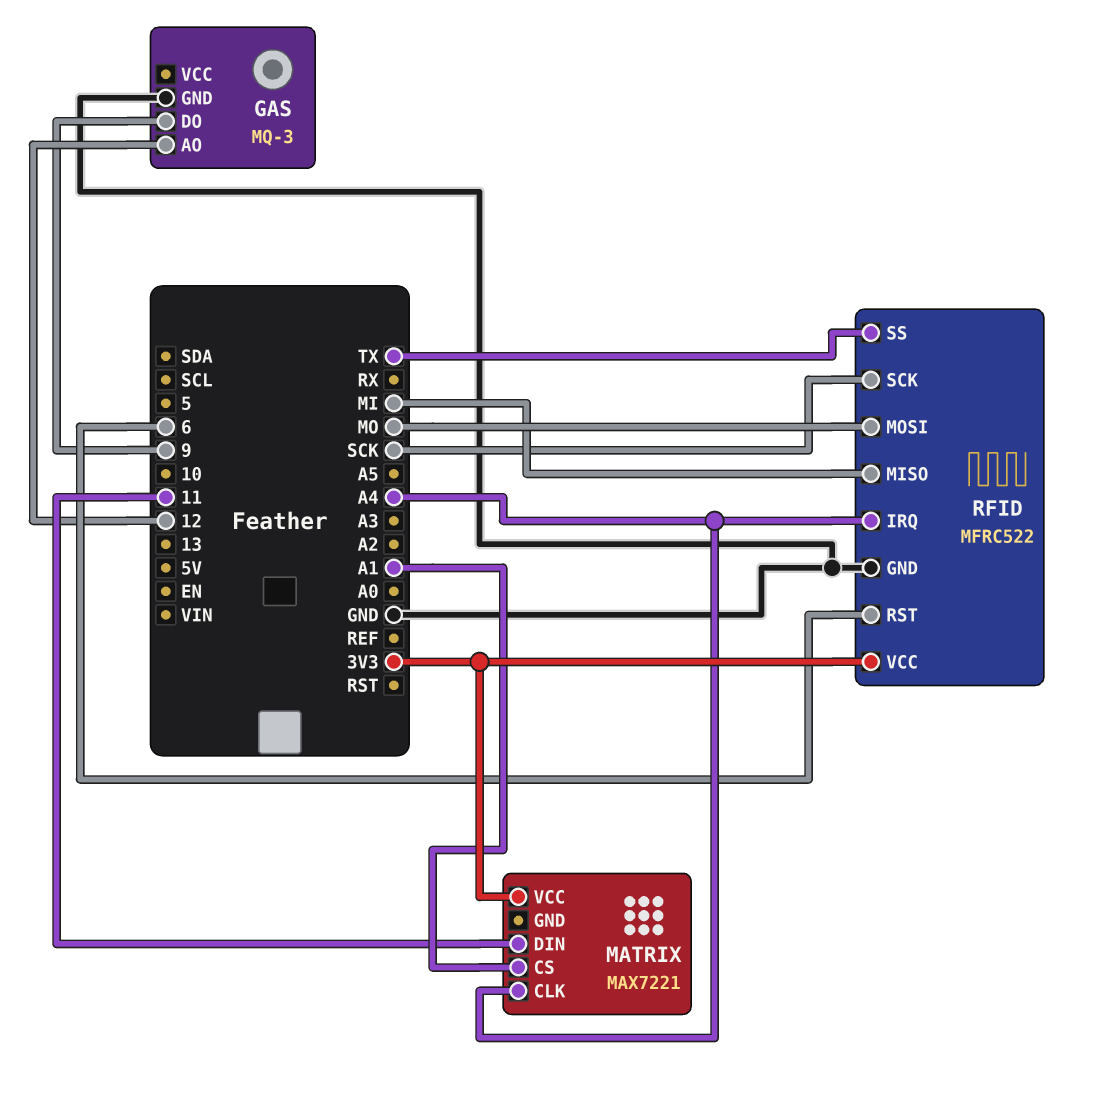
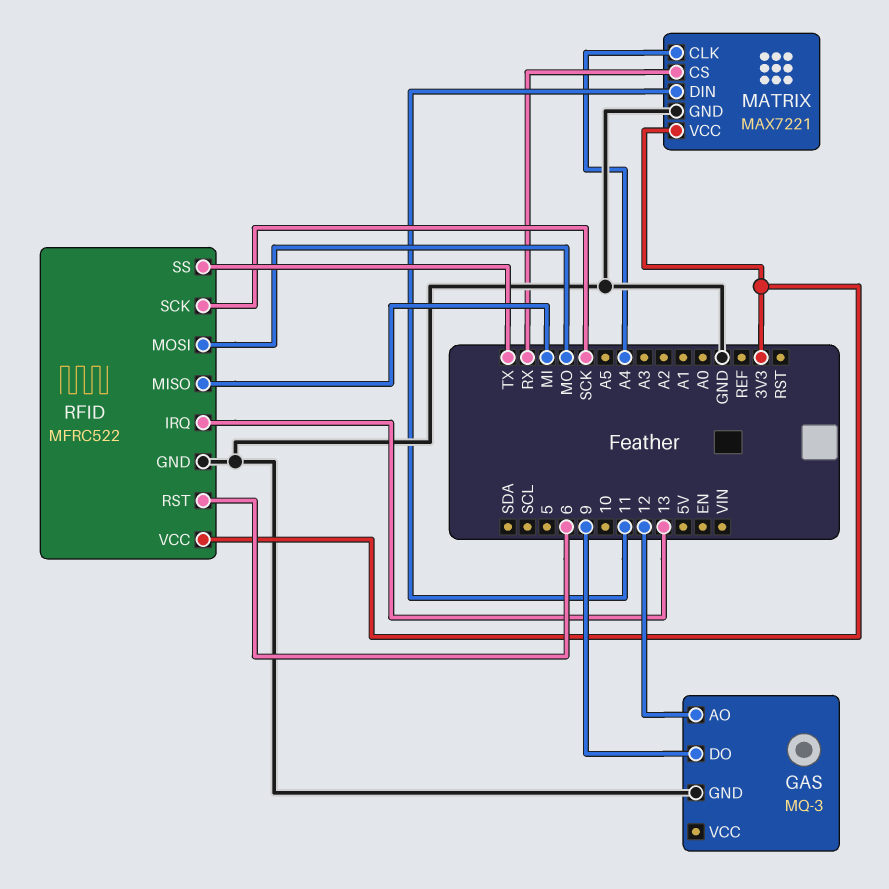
MATRIX pin CS: A1 -> RX
MATRIX pin GND: none -> GND
RFID pin IRQ: A4 -> 13

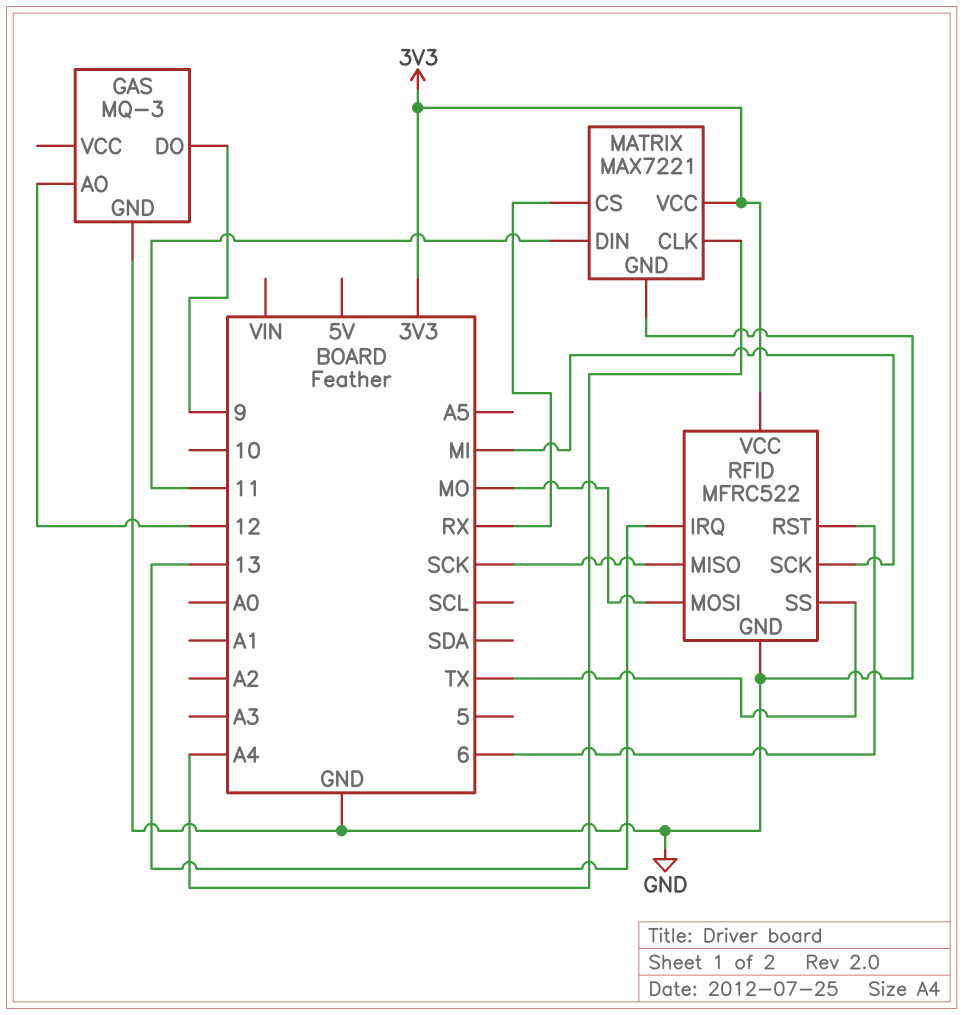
RFID pin MISO: MI -> SCK
RFID pin SCK: SCK -> MI

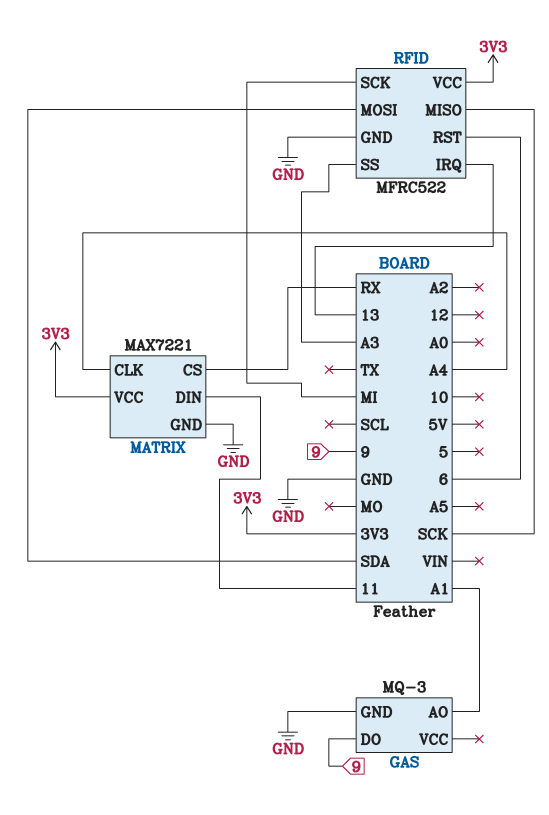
GAS pin AO: 12 -> A1
RFID pin MOSI: MO -> SDA
RFID pin SS: TX -> A3

